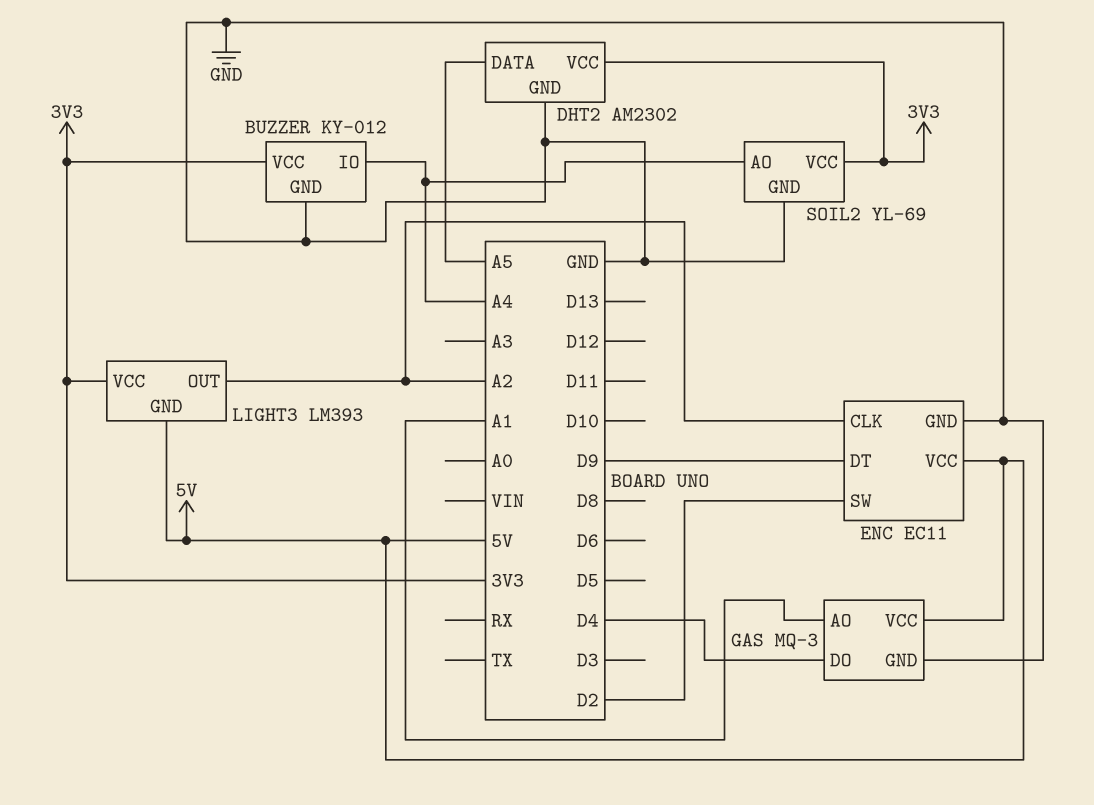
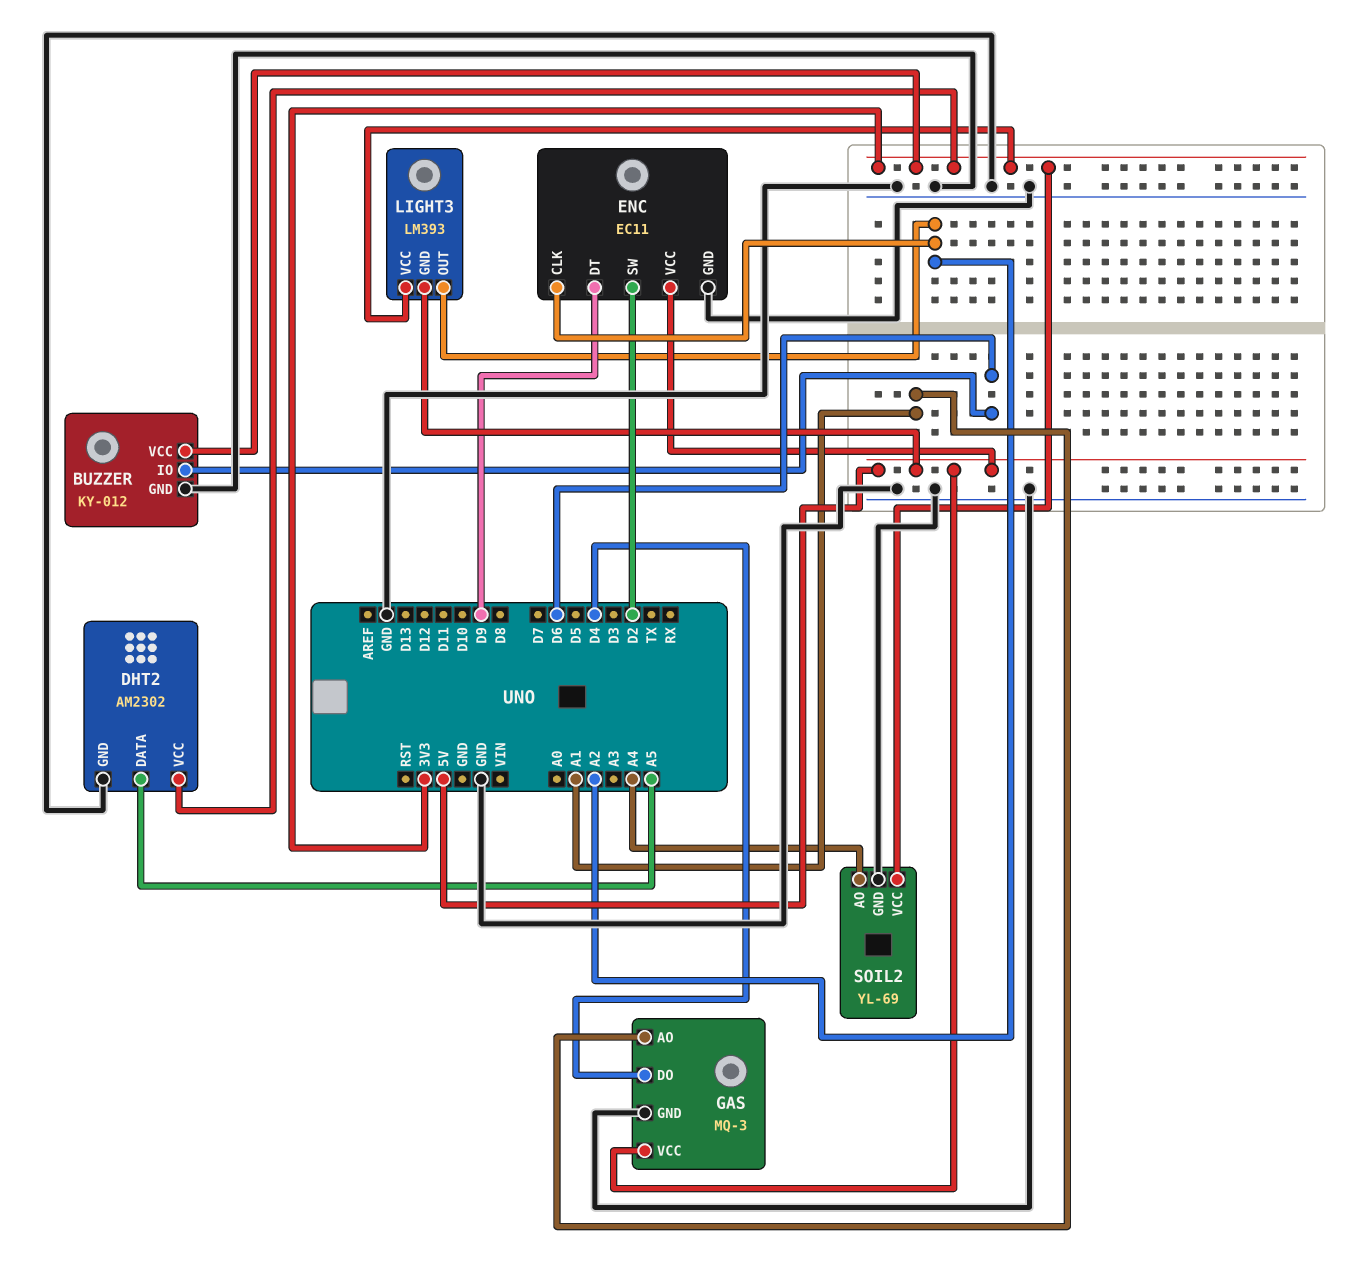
BUZZER pin IO: A4 -> D6

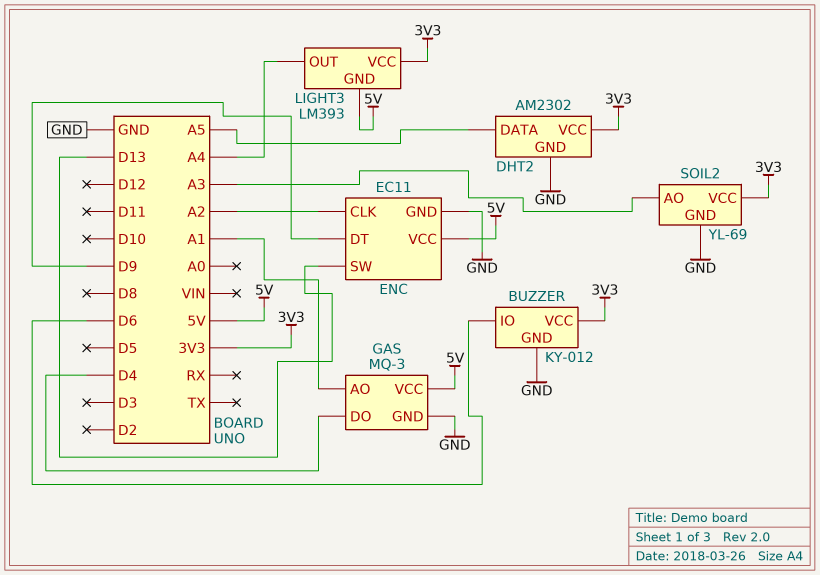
ENC pin SW: D2 -> D13
LIGHT3 pin OUT: A2 -> A4
SOIL2 pin AO: A4 -> A3

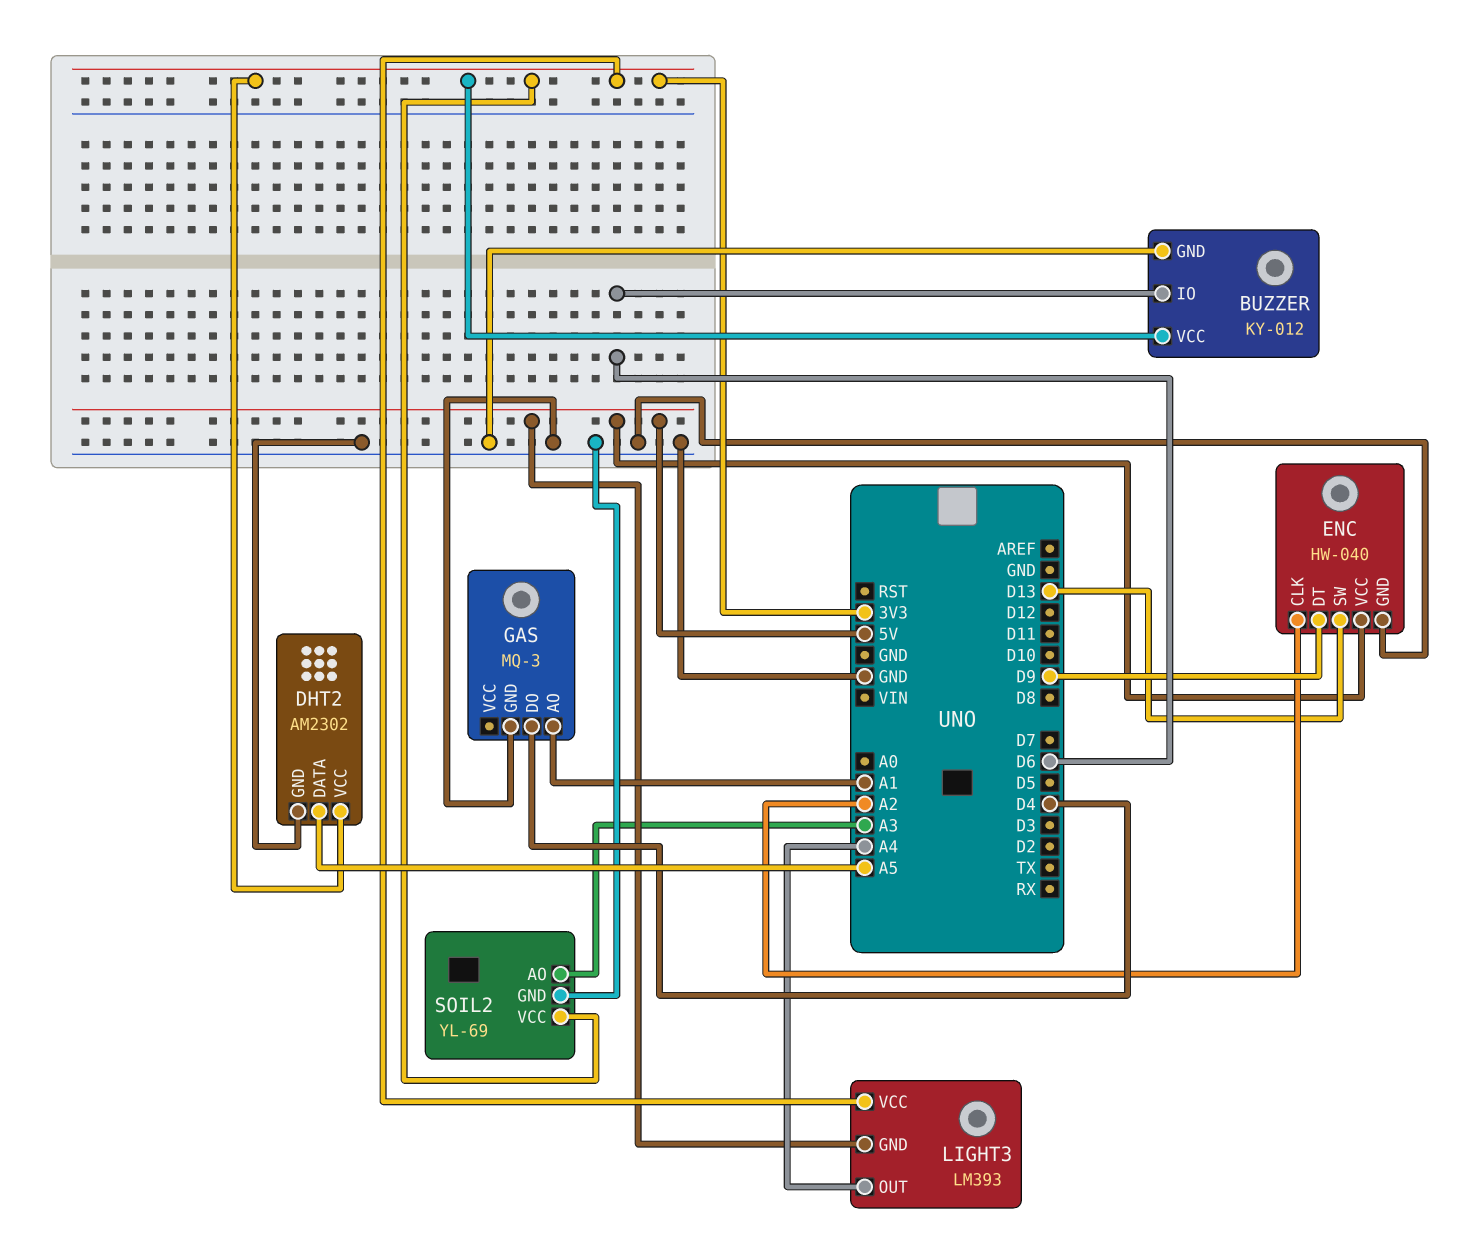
ENC: EC11 -> HW-040
GAS pin VCC: 5V -> none

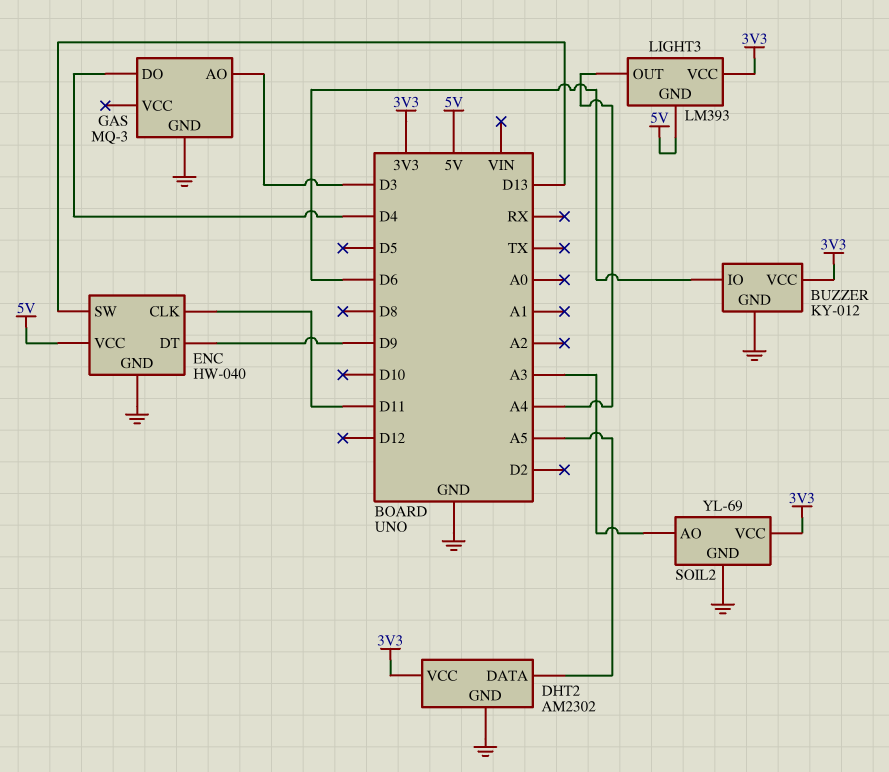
ENC pin CLK: A2 -> D11
GAS pin AO: A1 -> D3

